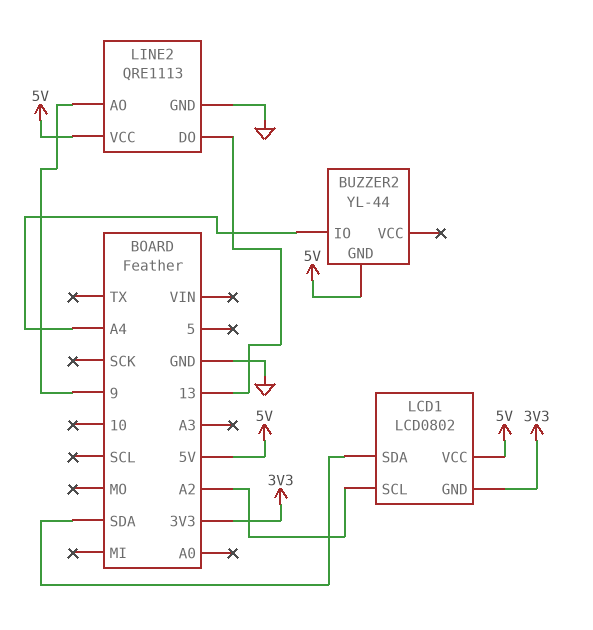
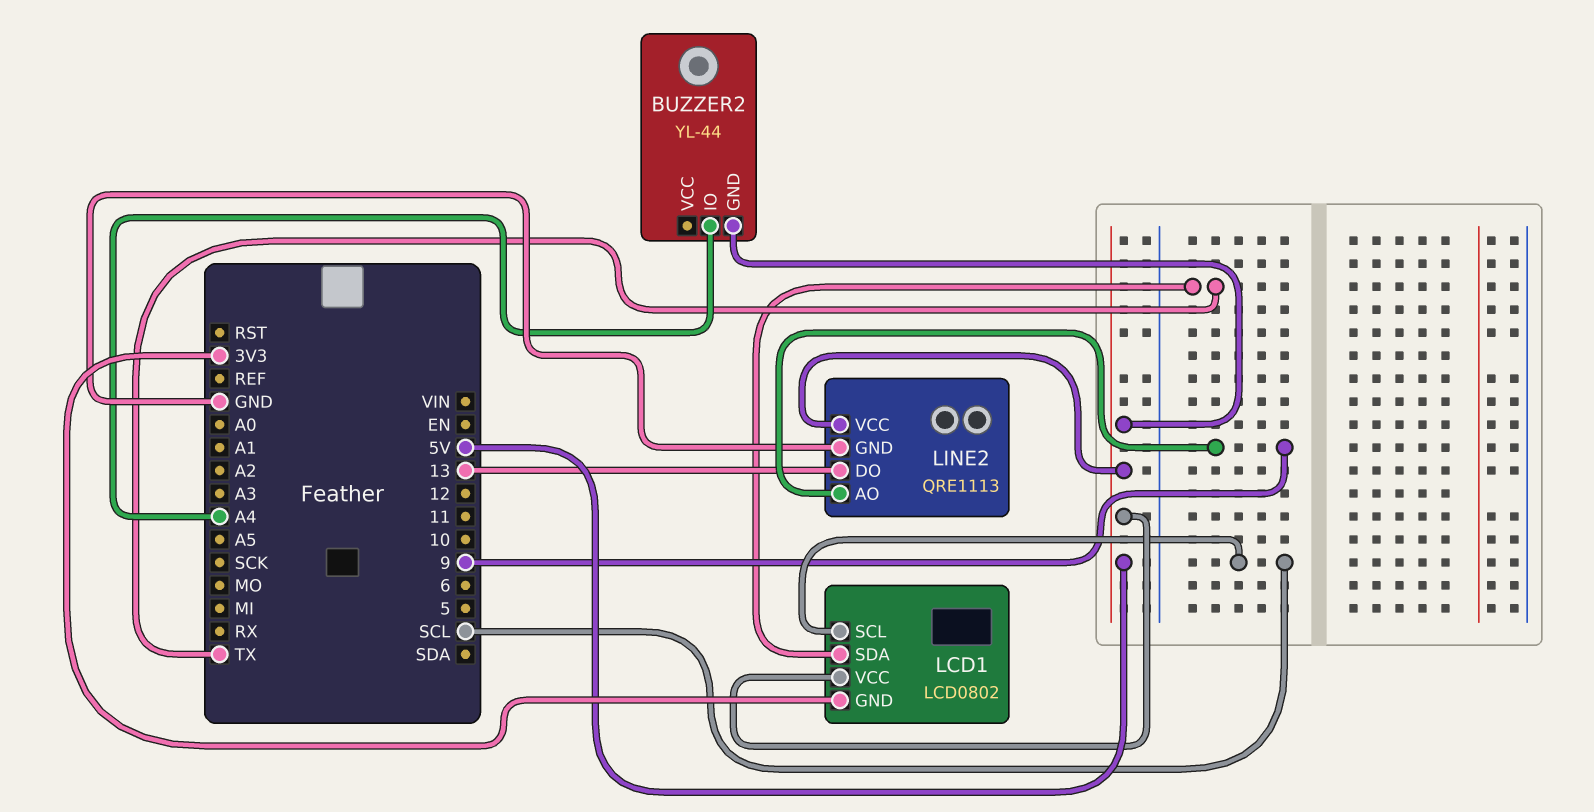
LCD1 pin SCL: A2 -> SCL
LCD1 pin SDA: SDA -> TX

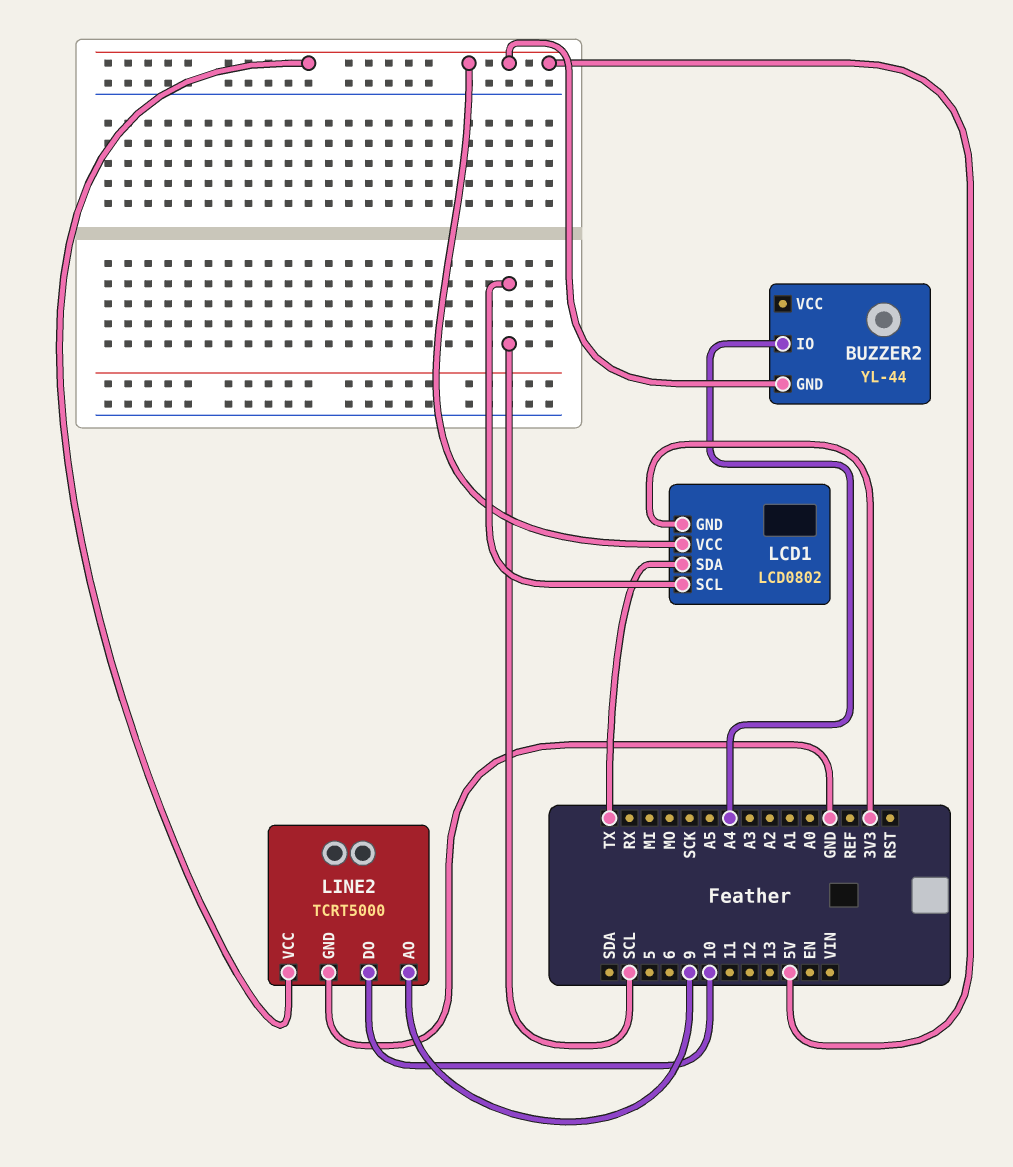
LINE2: QRE1113 -> TCRT5000
LINE2 pin DO: 13 -> 10

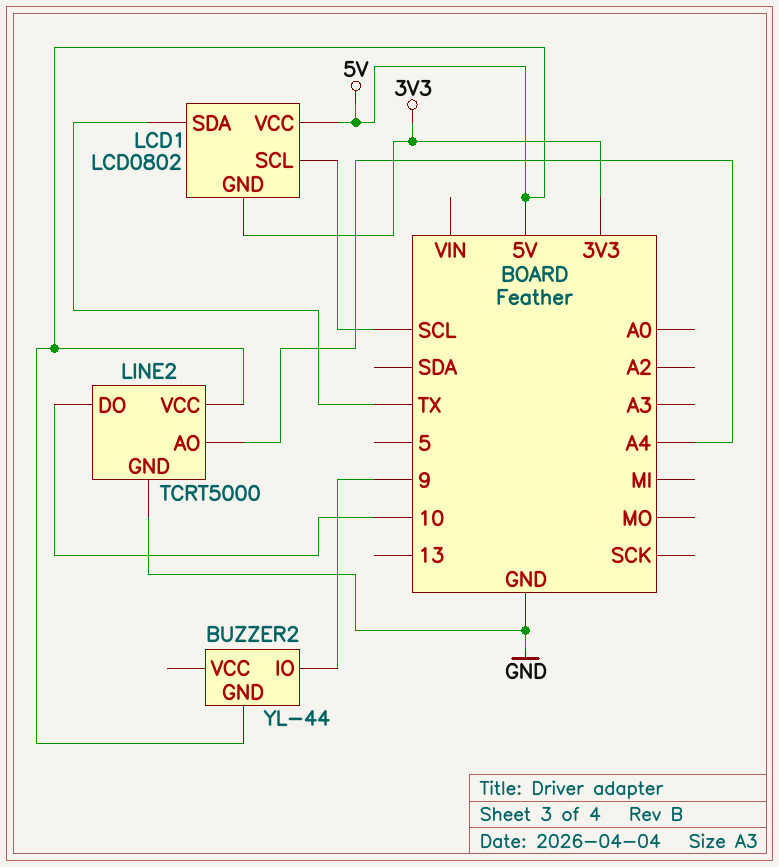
BUZZER2 pin IO: A4 -> 9
LINE2 pin AO: 9 -> A4

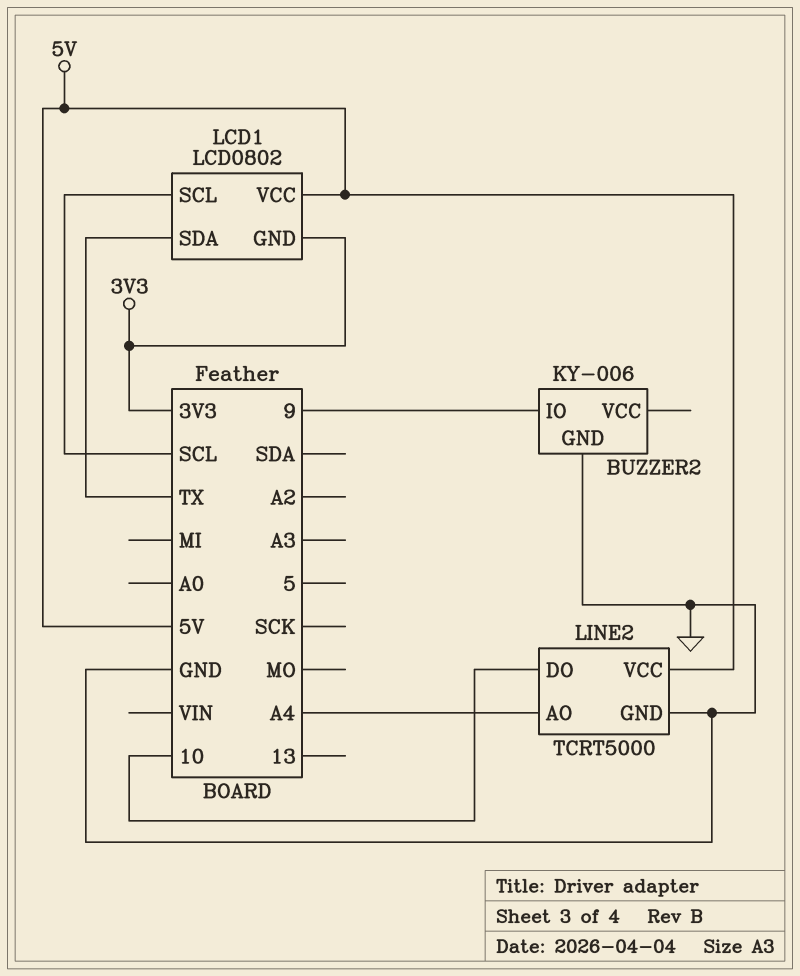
BUZZER2: YL-44 -> KY-006
BUZZER2 pin GND: 5V -> GND

